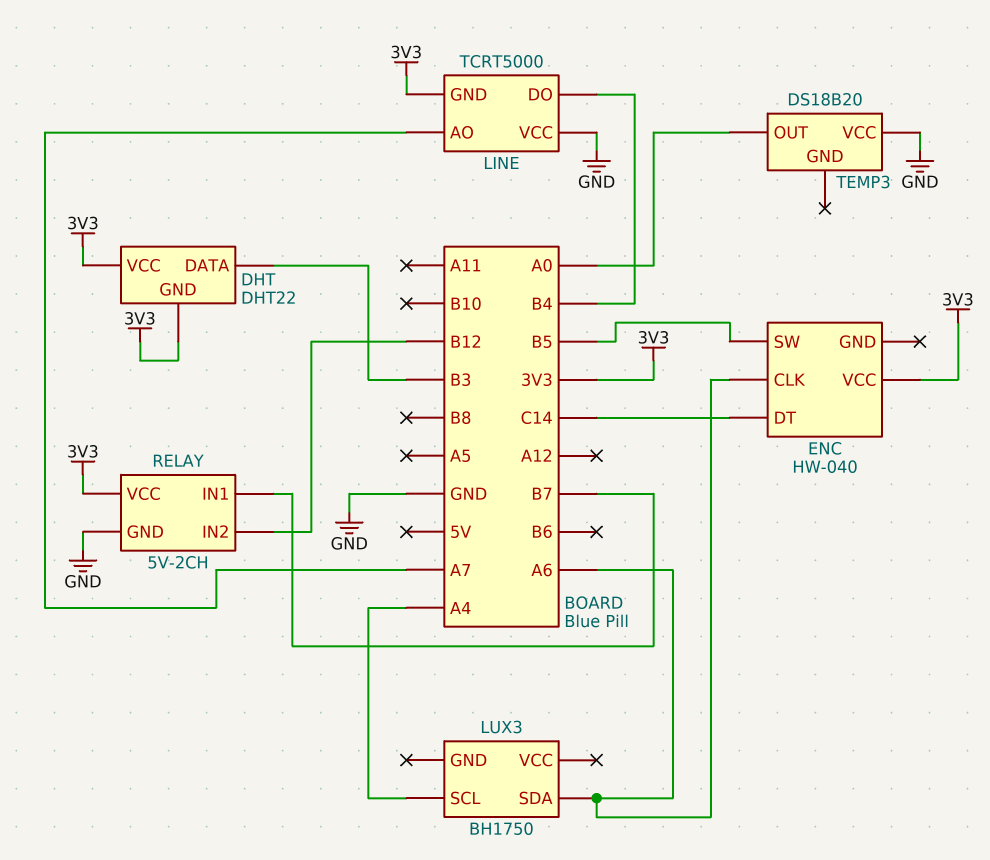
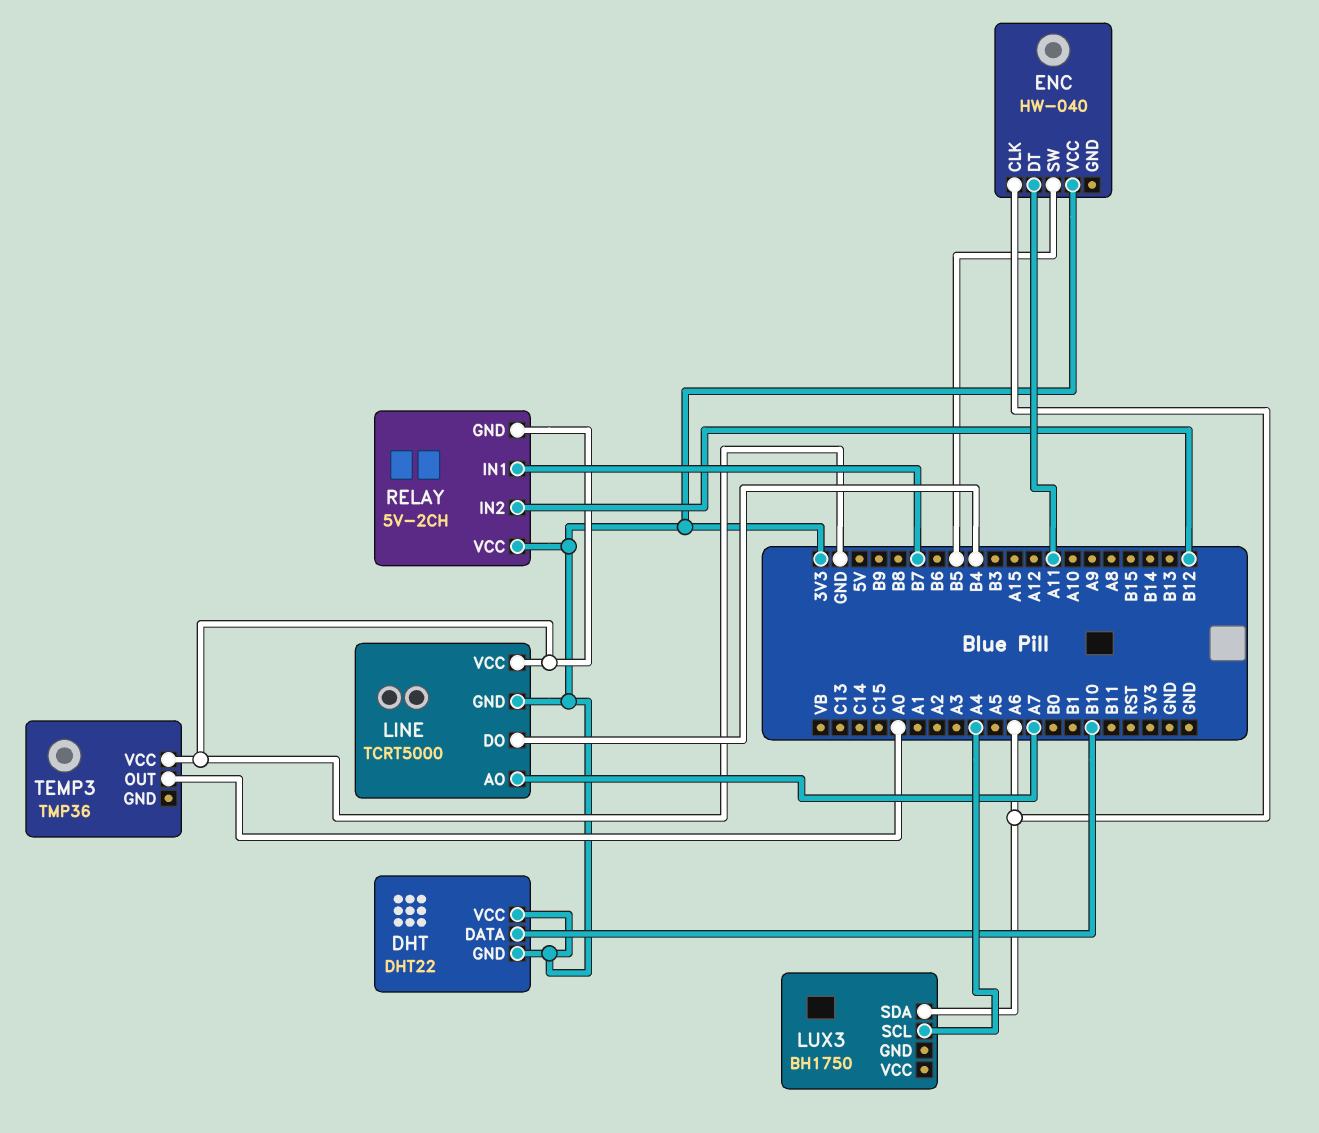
DHT pin DATA: B3 -> B10
ENC pin DT: C14 -> A11
TEMP3: DS18B20 -> TMP36

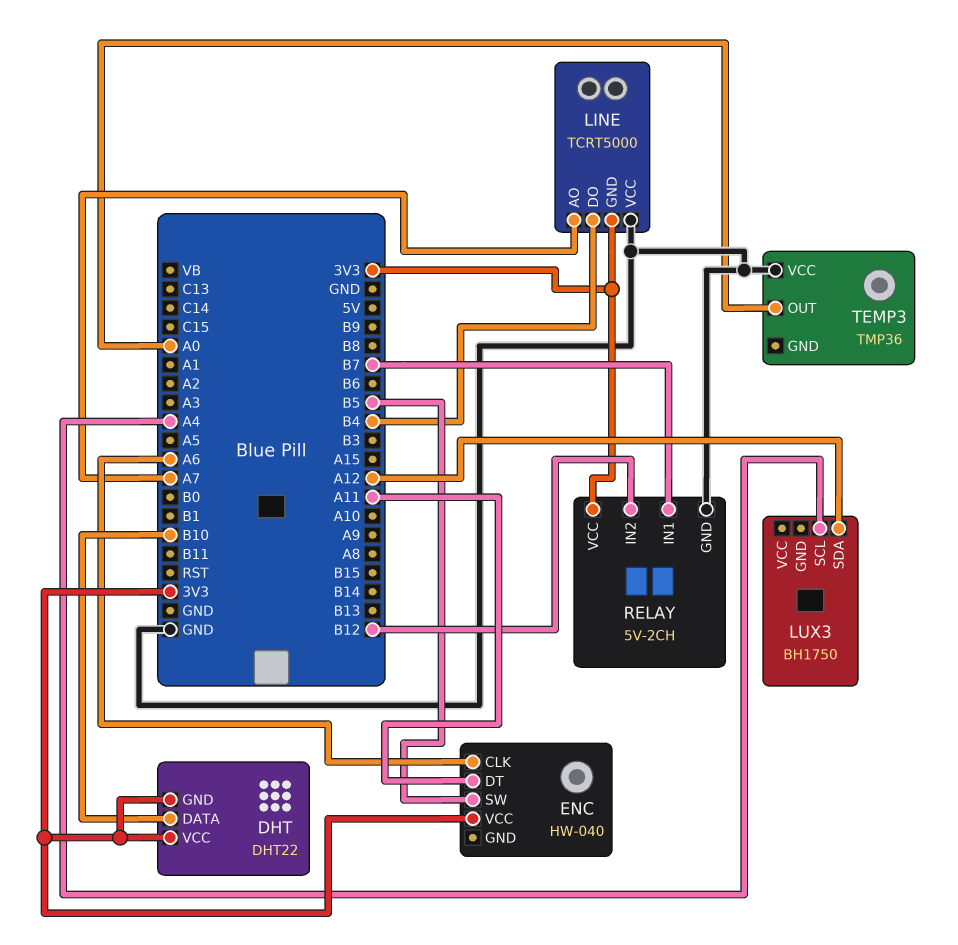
LUX3 pin SDA: A6 -> A12

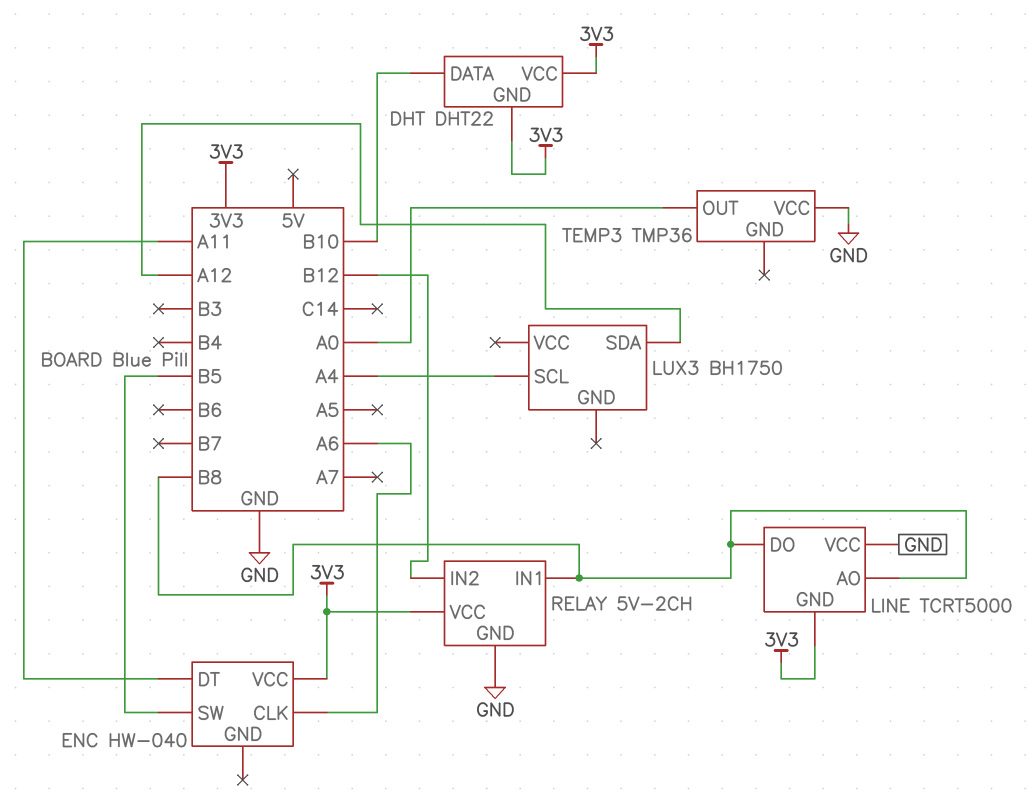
LINE pin AO: A7 -> B8
LINE pin DO: B4 -> B8
RELAY pin IN1: B7 -> B8

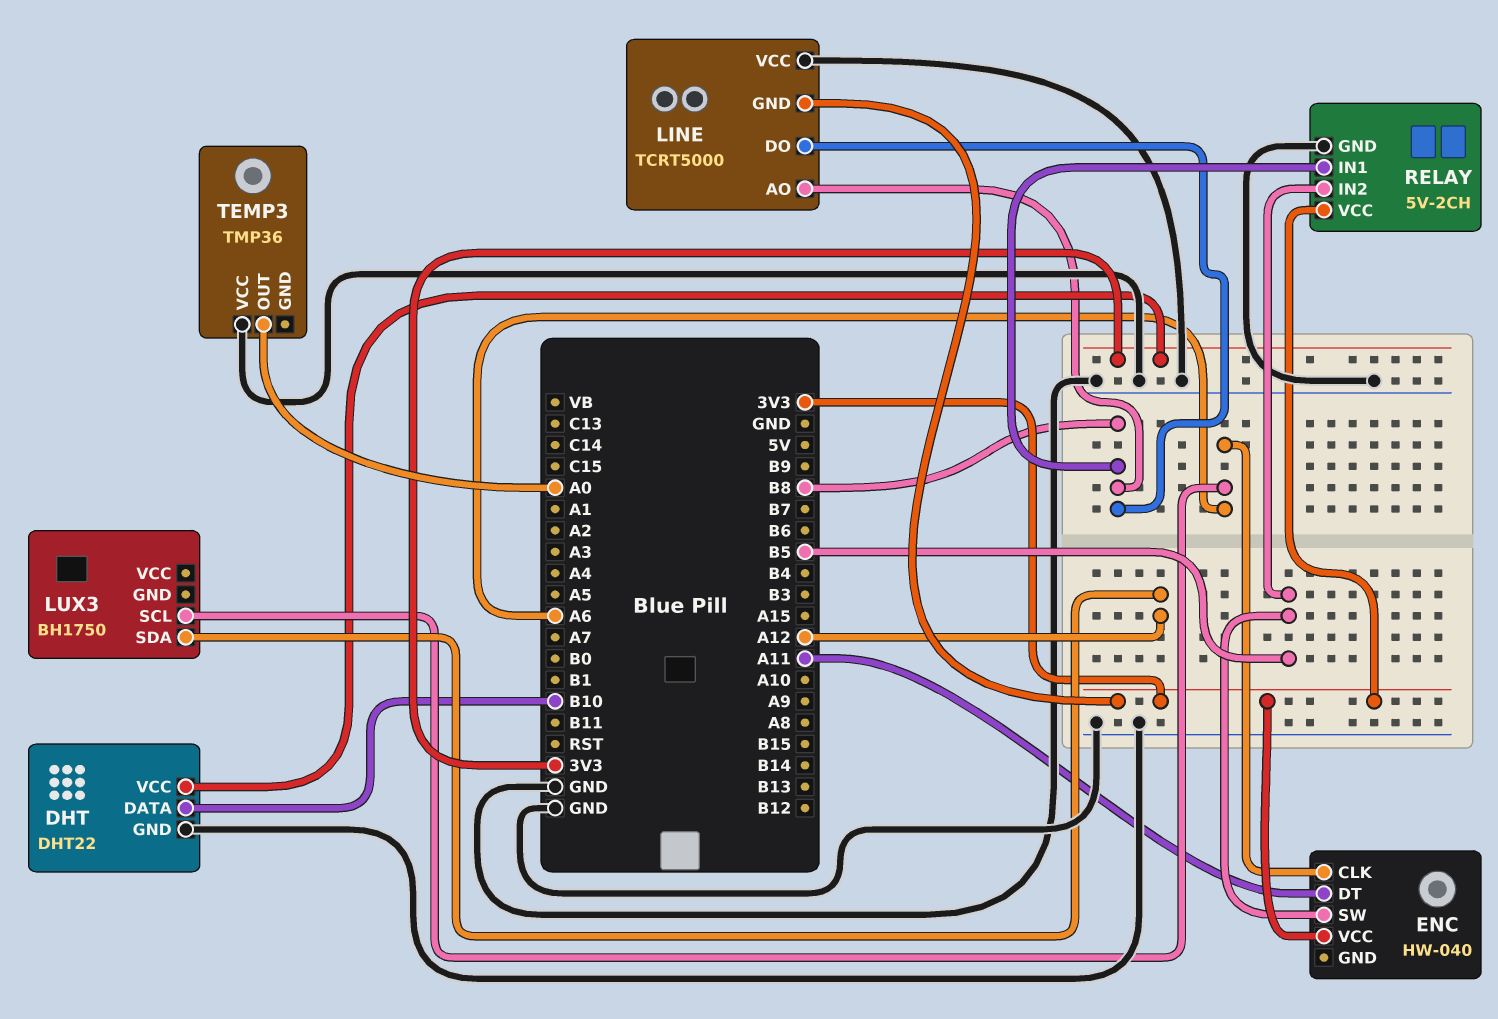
DHT pin GND: 3V3 -> GND
LUX3 pin SCL: A4 -> A6
RELAY pin IN2: B12 -> B5

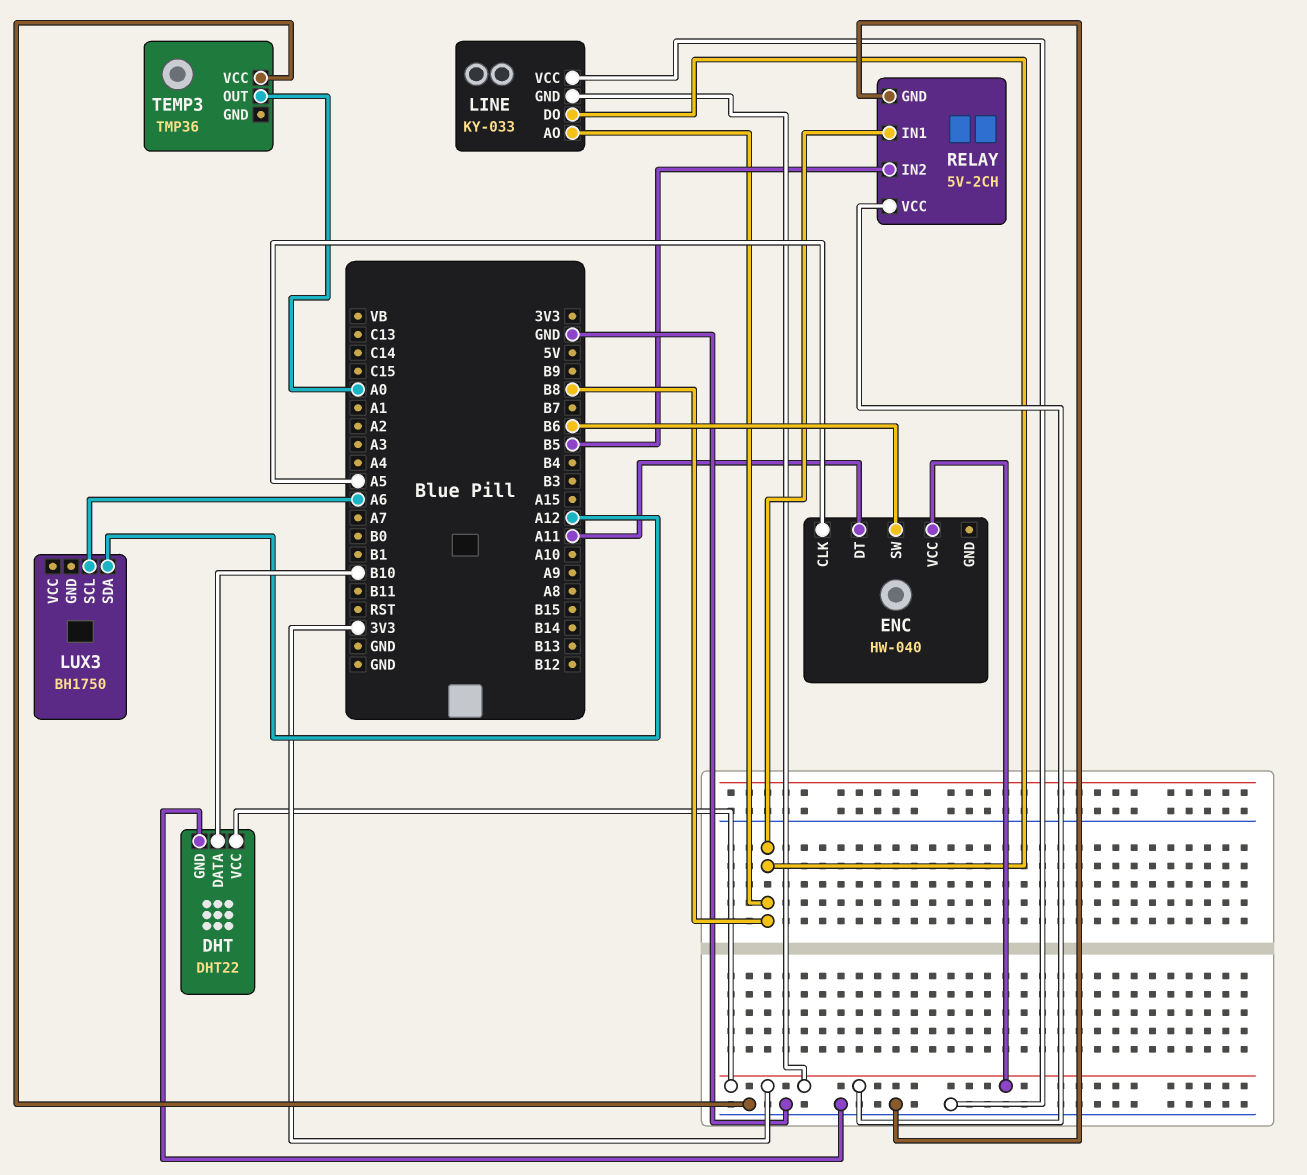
ENC pin CLK: A6 -> A5
ENC pin SW: B5 -> B6
LINE: TCRT5000 -> KY-033

